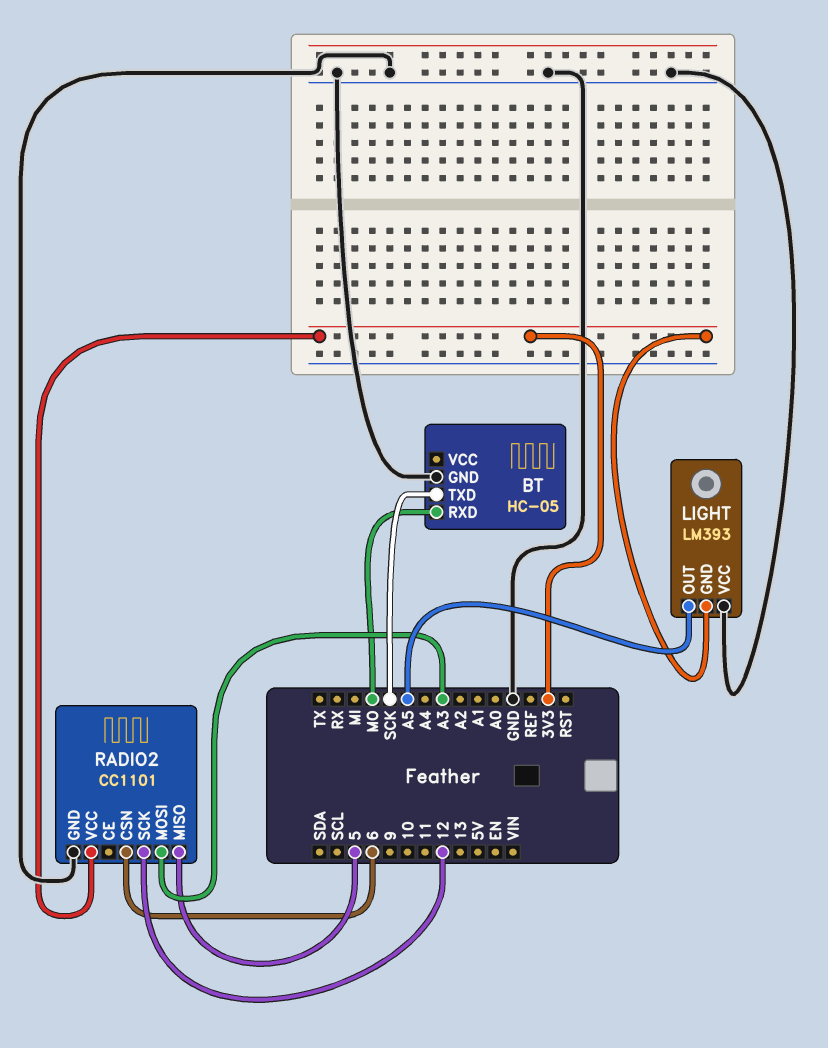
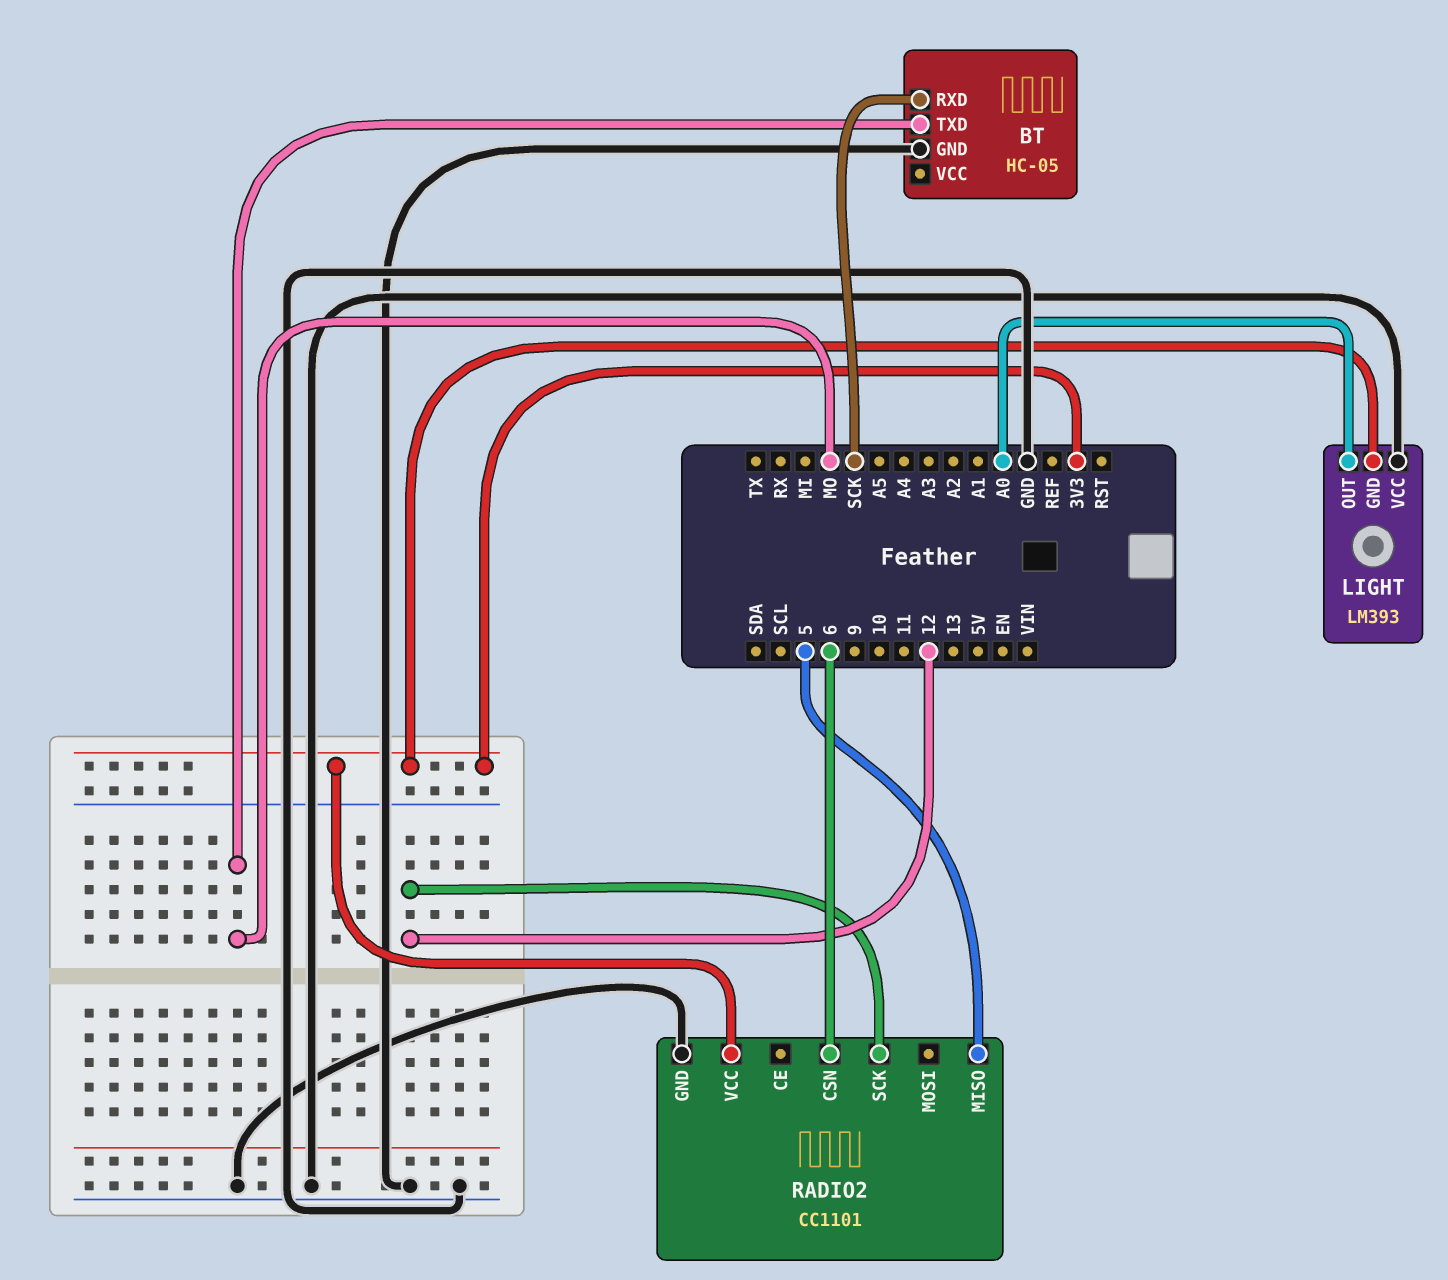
BT pin RXD: MO -> SCK
BT pin TXD: SCK -> MO
LIGHT pin OUT: A5 -> A0
RADIO2 pin MOSI: A3 -> none

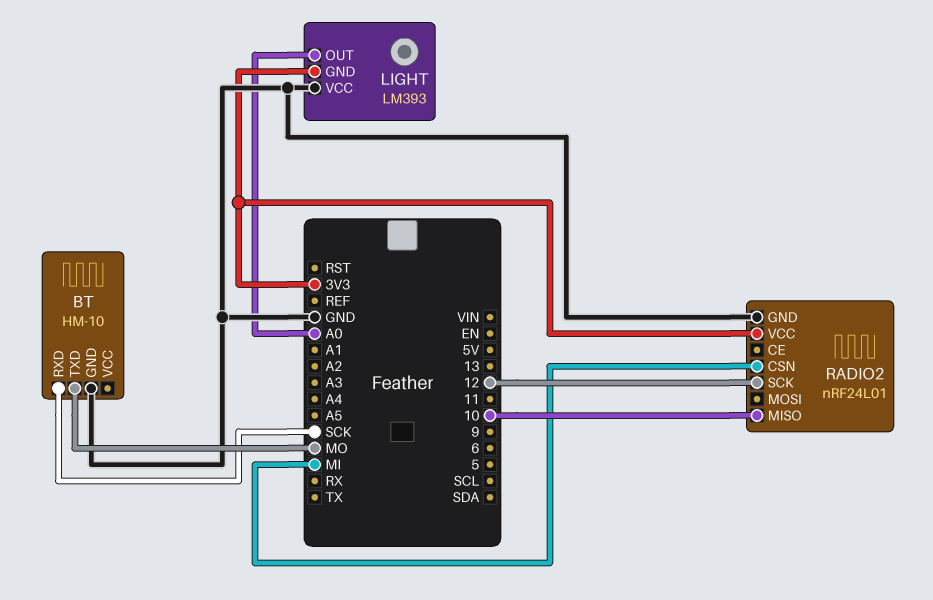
BT: HC-05 -> HM-10
RADIO2: CC1101 -> nRF24L01
RADIO2 pin CSN: 6 -> MI
RADIO2 pin MISO: 5 -> 10

